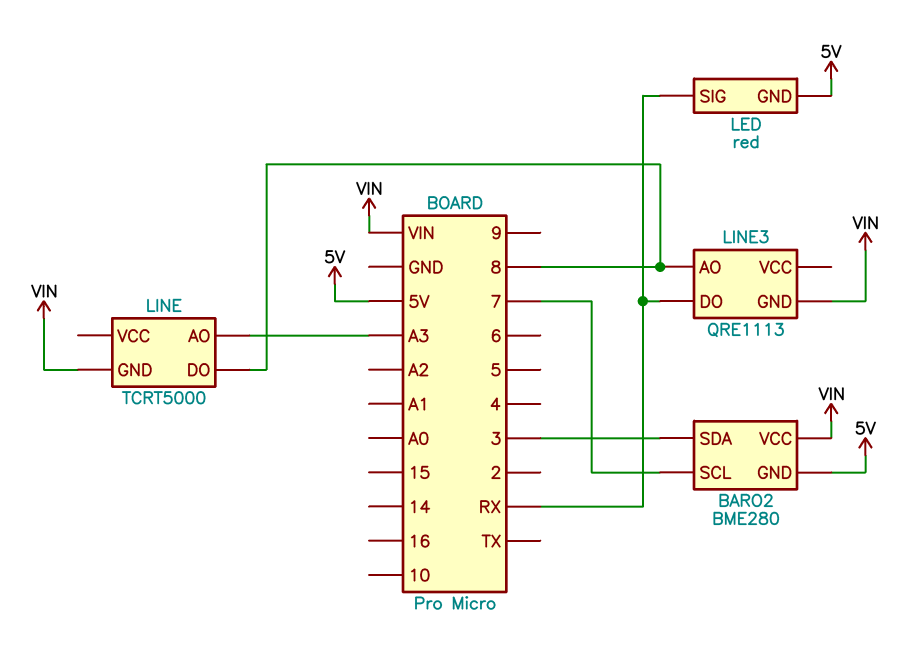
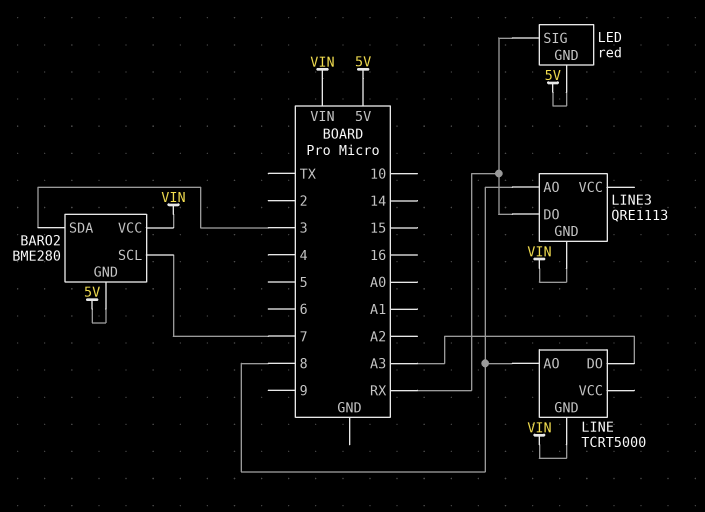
LINE pin AO: A3 -> 8
LINE pin DO: 8 -> A3

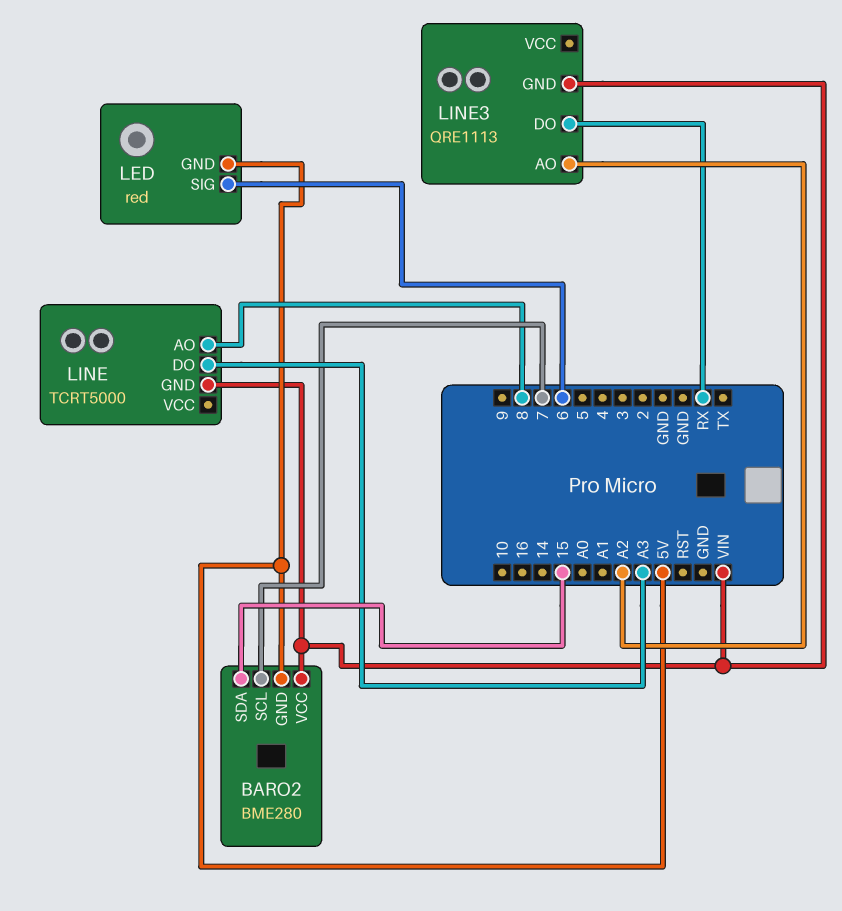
BARO2 pin SDA: 3 -> 15
LED pin SIG: RX -> 6
LINE3 pin AO: 8 -> A2

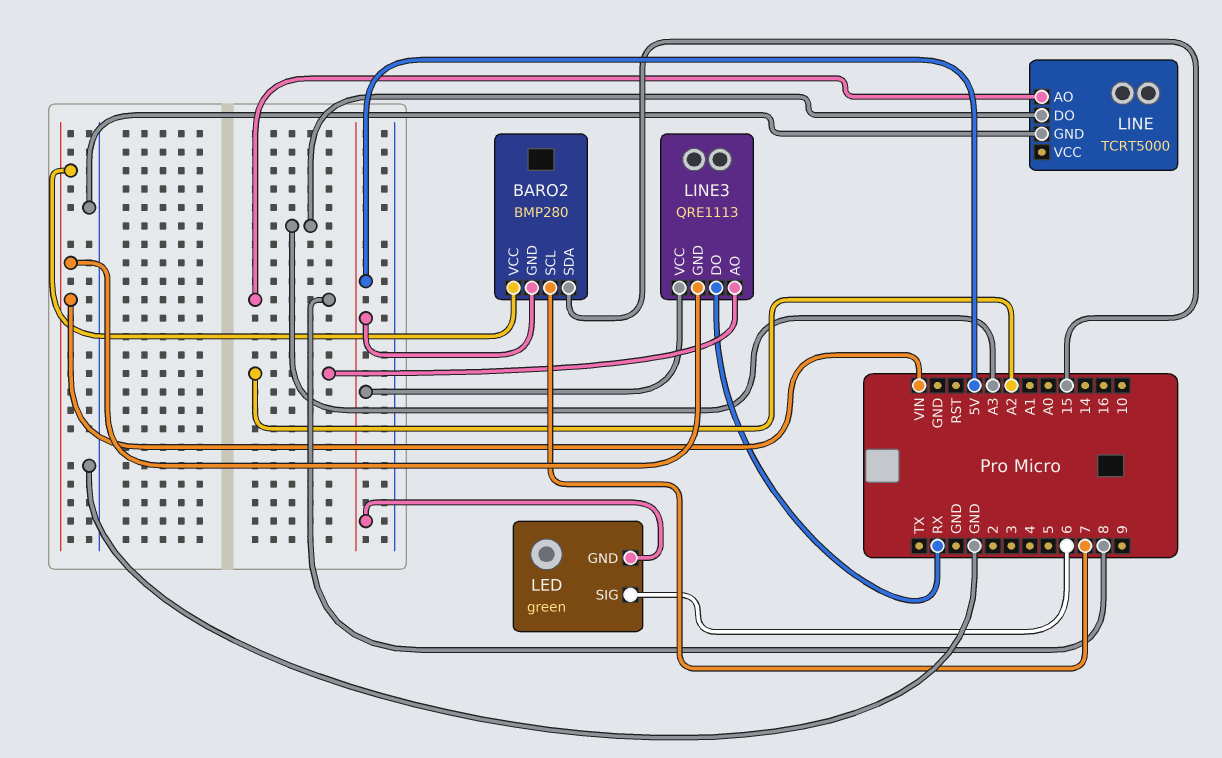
BARO2: BME280 -> BMP280
LED: red -> green
LINE pin GND: VIN -> GND
LINE3 pin VCC: none -> 5V

